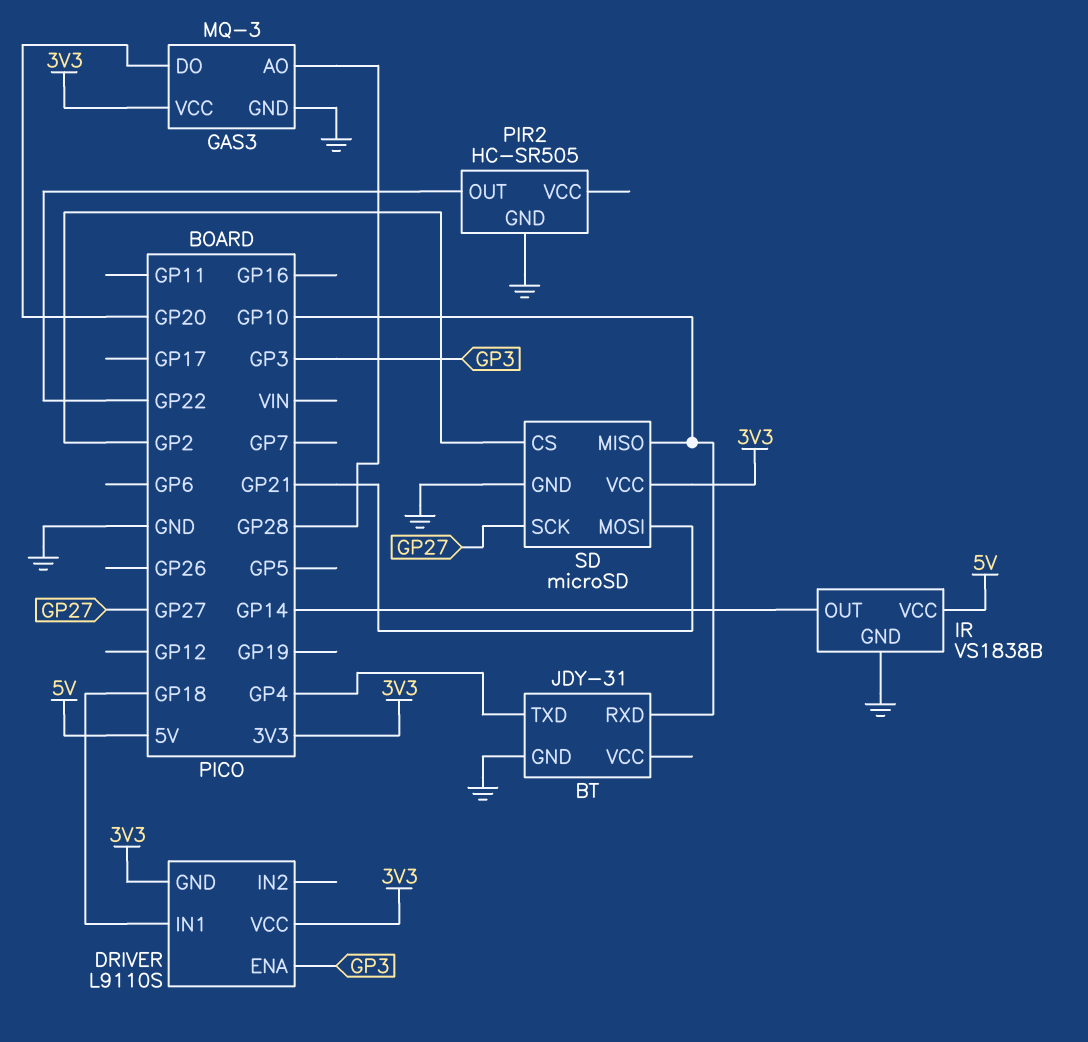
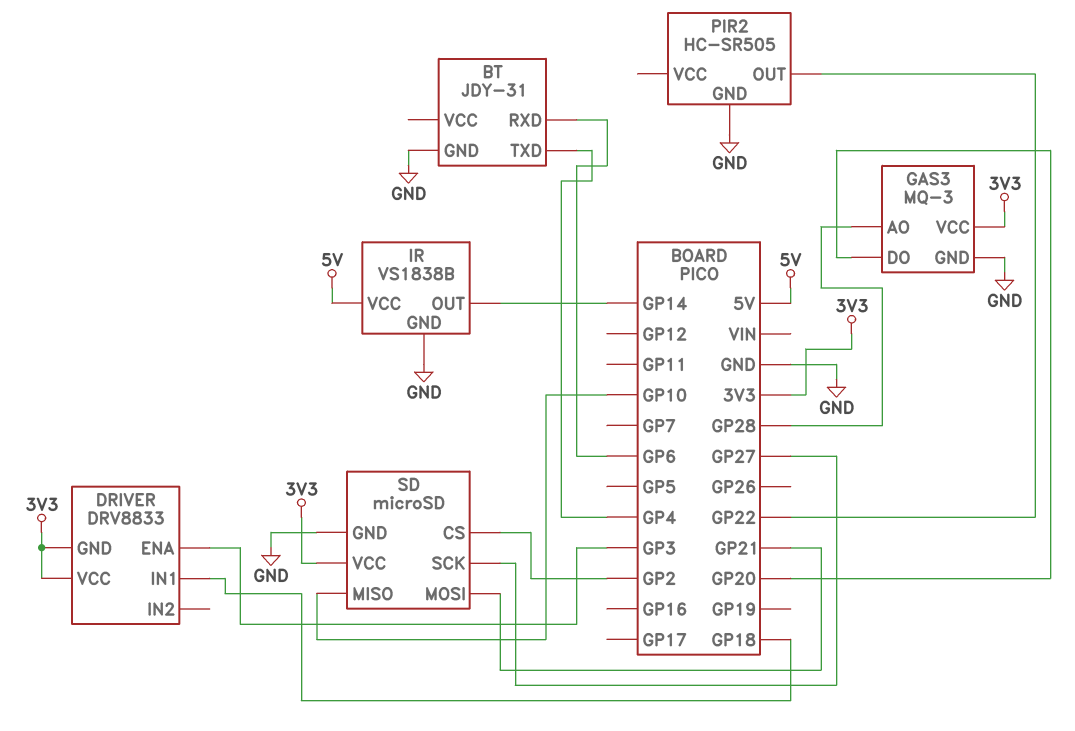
BT pin RXD: GP10 -> GP6
DRIVER: L9110S -> DRV8833

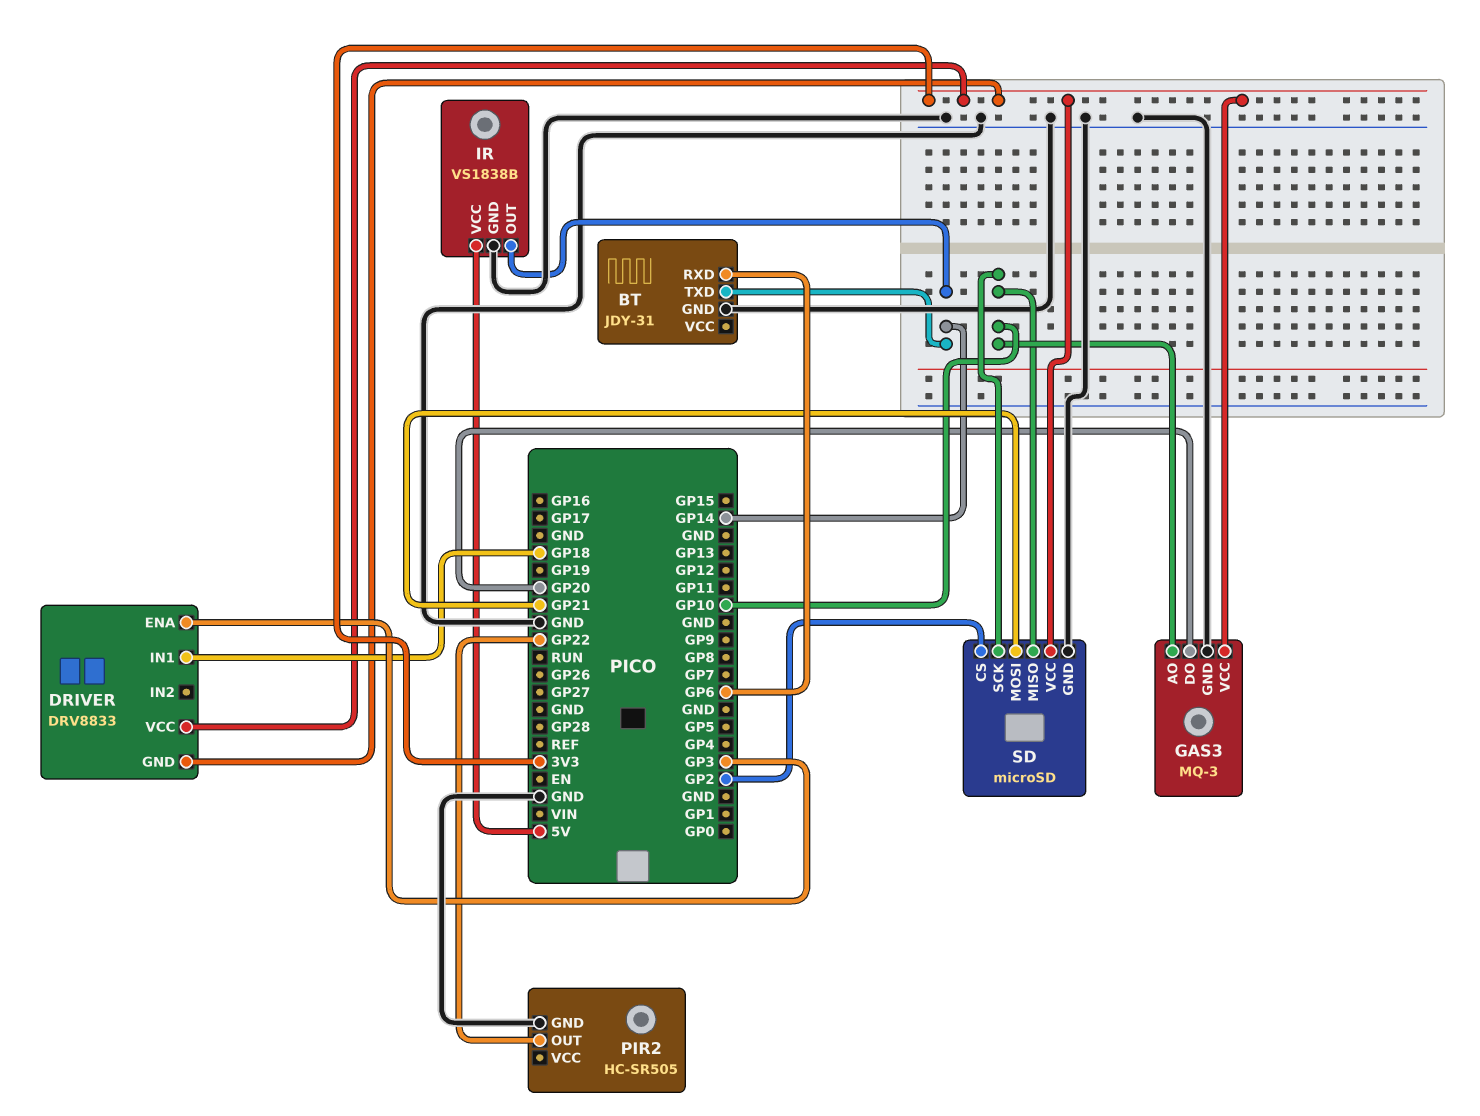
BT pin TXD: GP4 -> GP14
GAS3 pin AO: GP28 -> GP10
SD pin SCK: GP27 -> GP10

